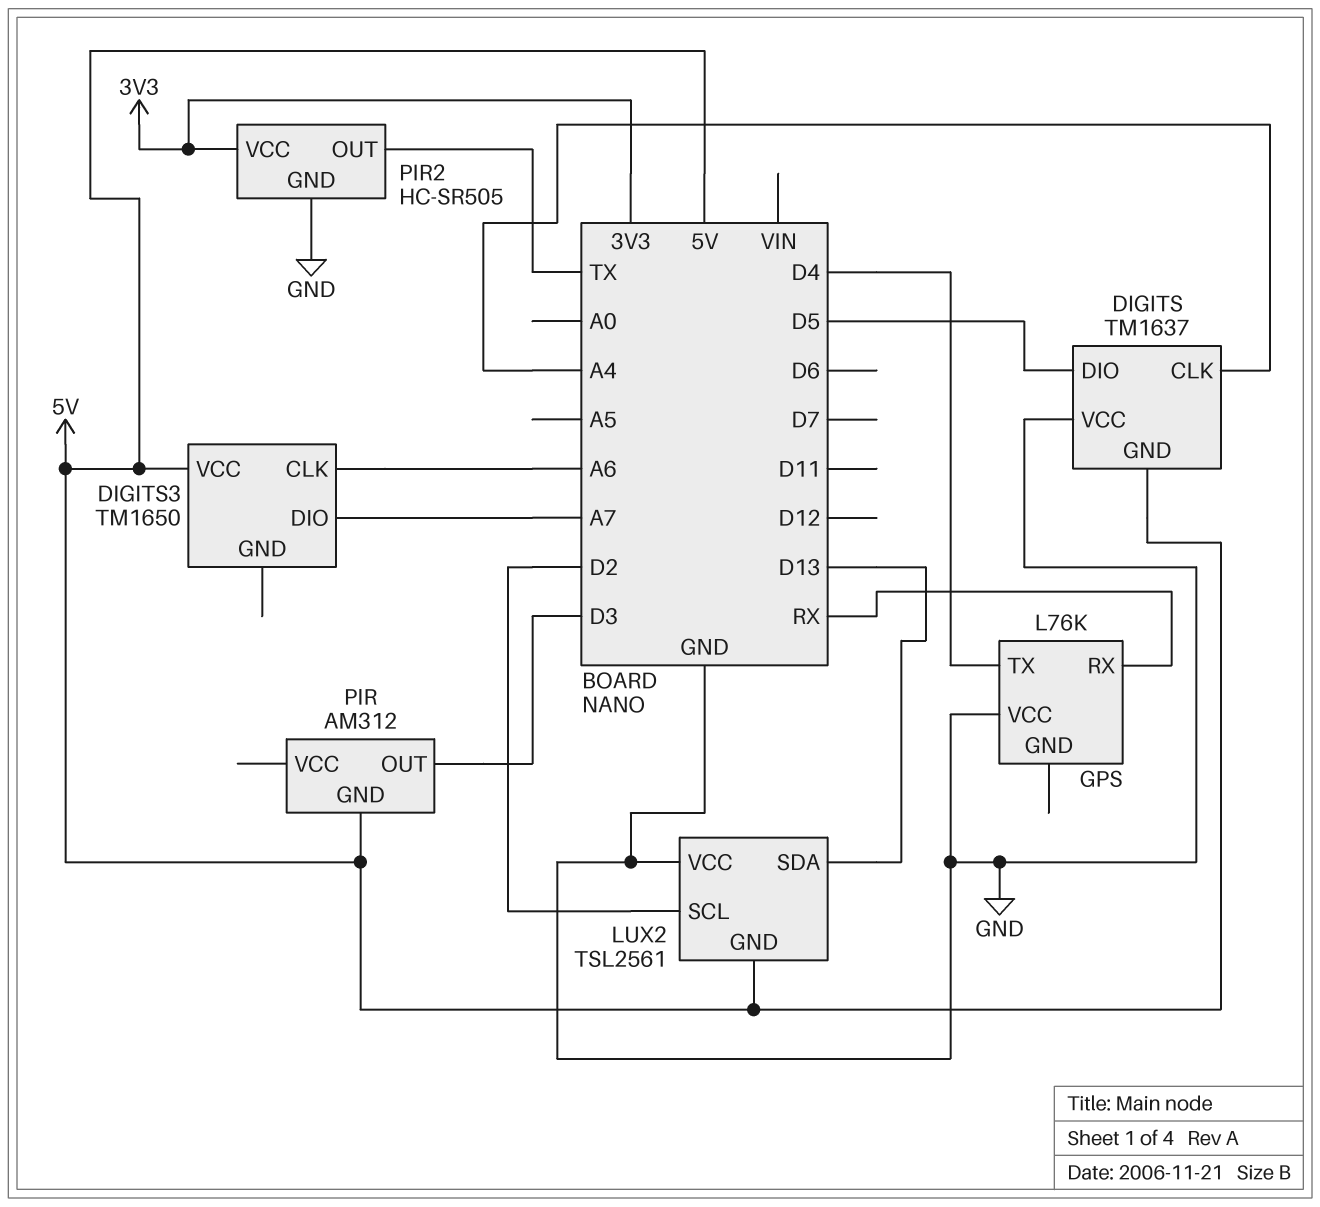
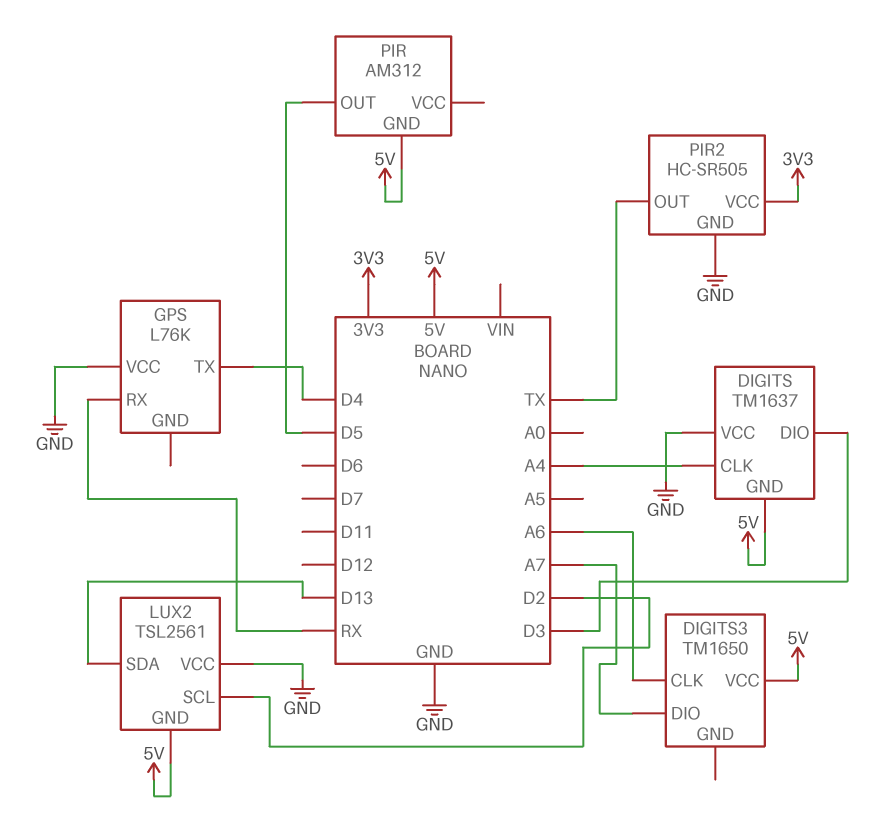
DIGITS pin DIO: D5 -> D3
PIR pin OUT: D3 -> D5

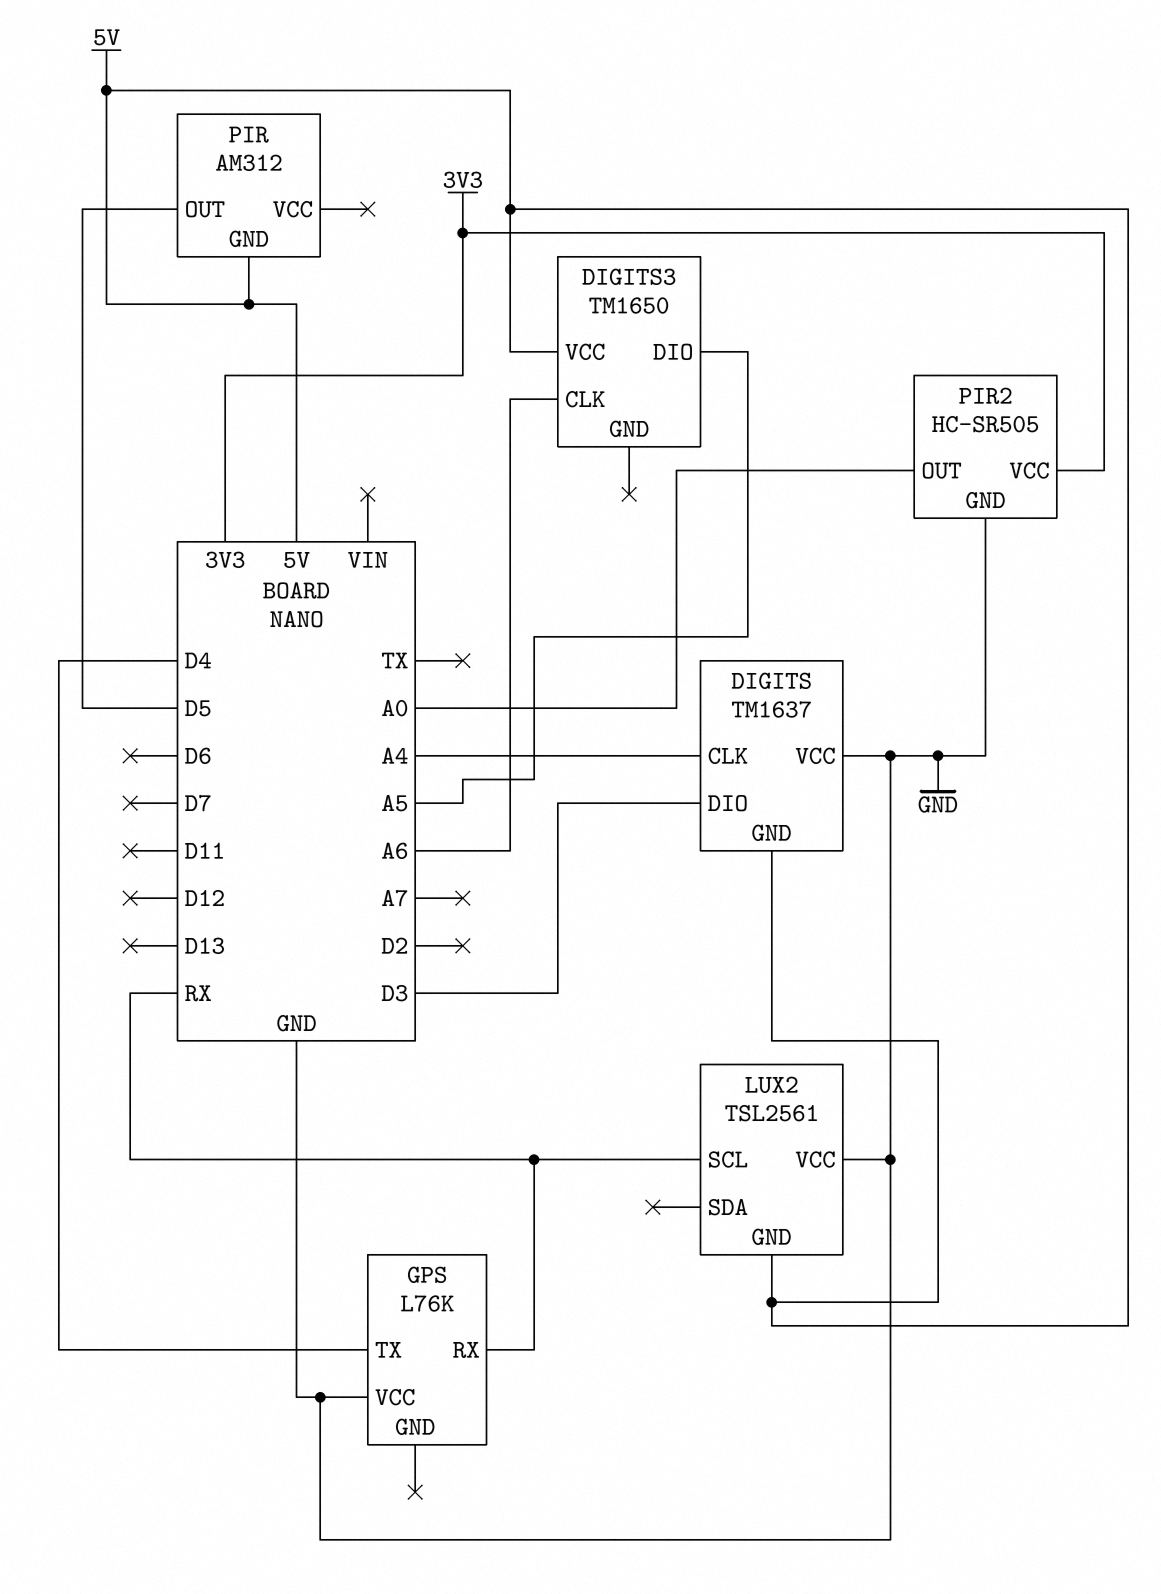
DIGITS3 pin DIO: A7 -> A5
LUX2 pin SCL: D2 -> RX
LUX2 pin SDA: D13 -> none
PIR2 pin OUT: TX -> A0

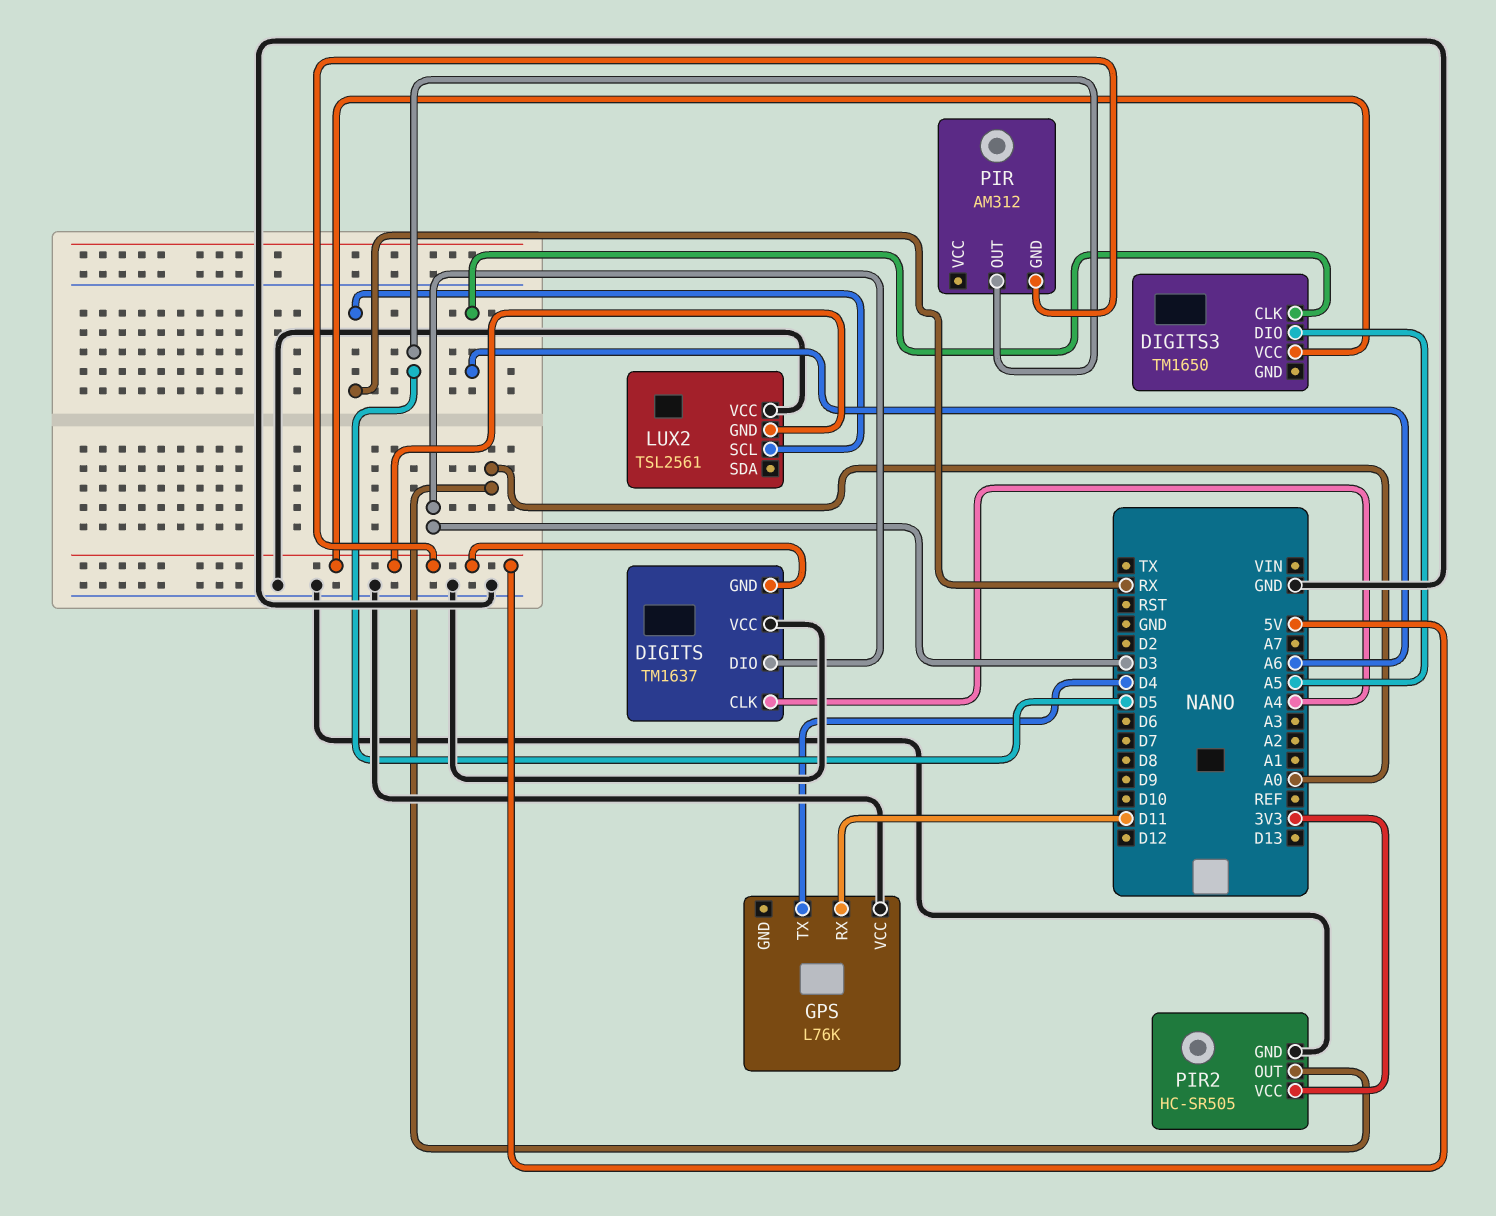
GPS pin RX: RX -> D11

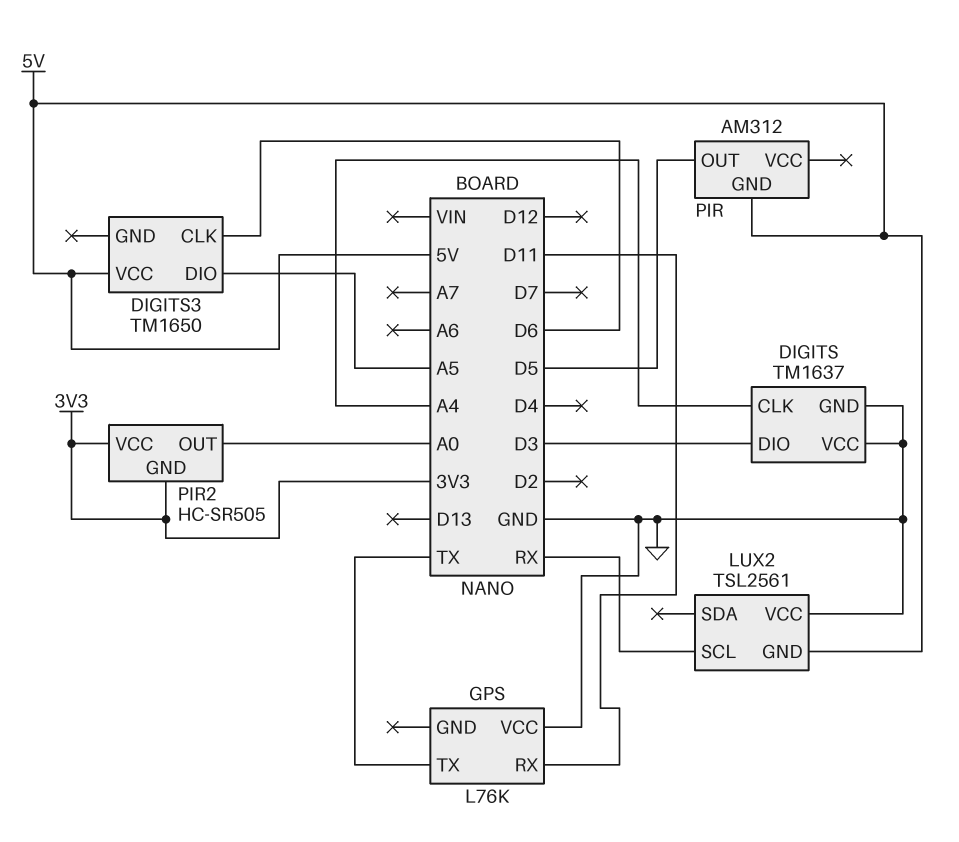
DIGITS pin GND: 5V -> GND
DIGITS3 pin CLK: A6 -> D6
GPS pin TX: D4 -> TX
PIR2 pin GND: GND -> 3V3

